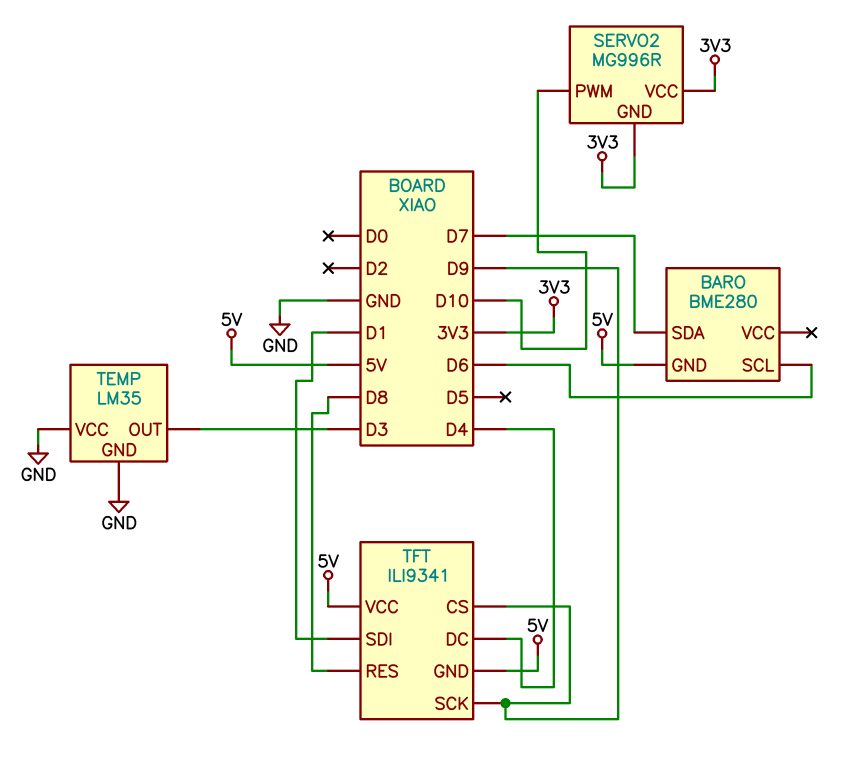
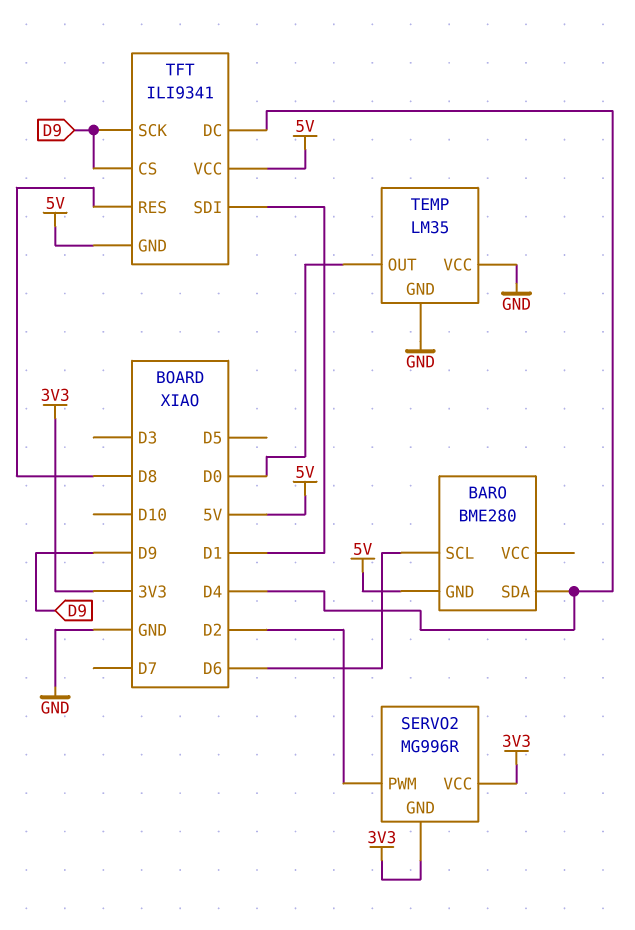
BARO pin SDA: D7 -> D4
SERVO2 pin PWM: D10 -> D2
TEMP pin OUT: D3 -> D0

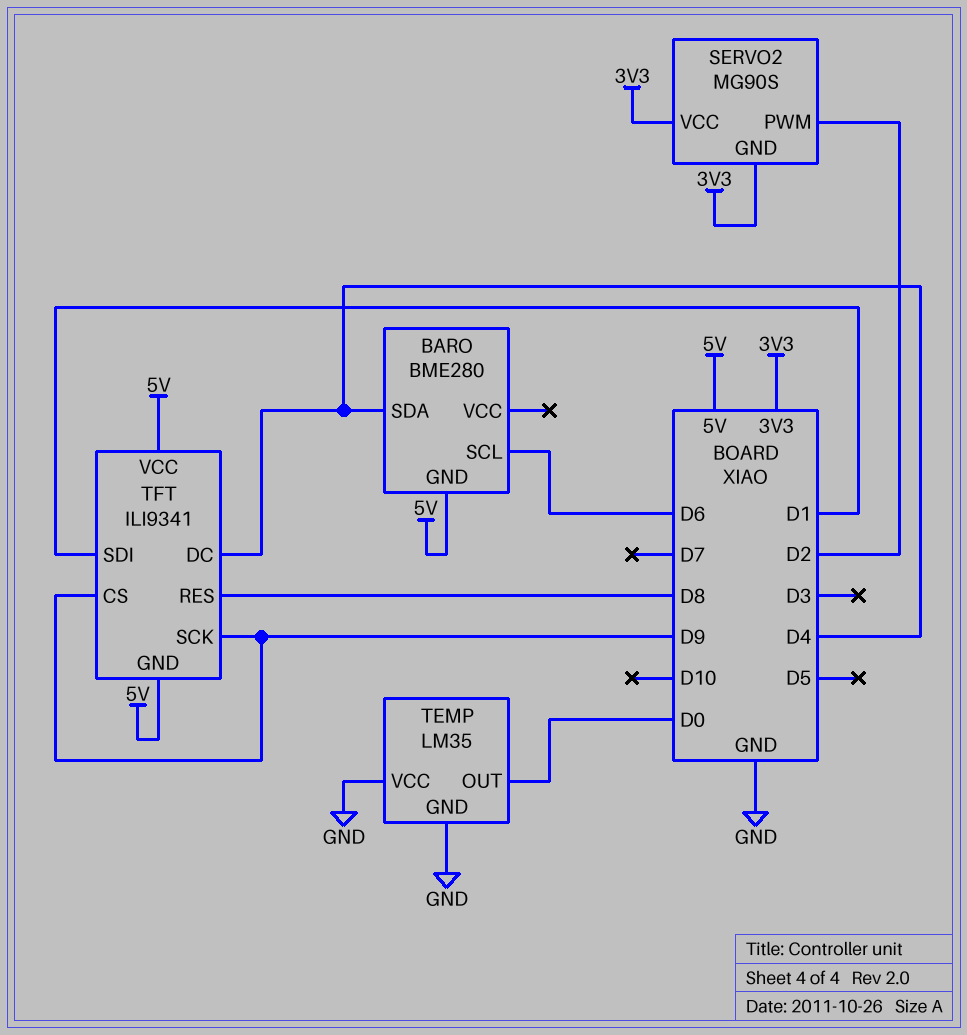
SERVO2: MG996R -> MG90S

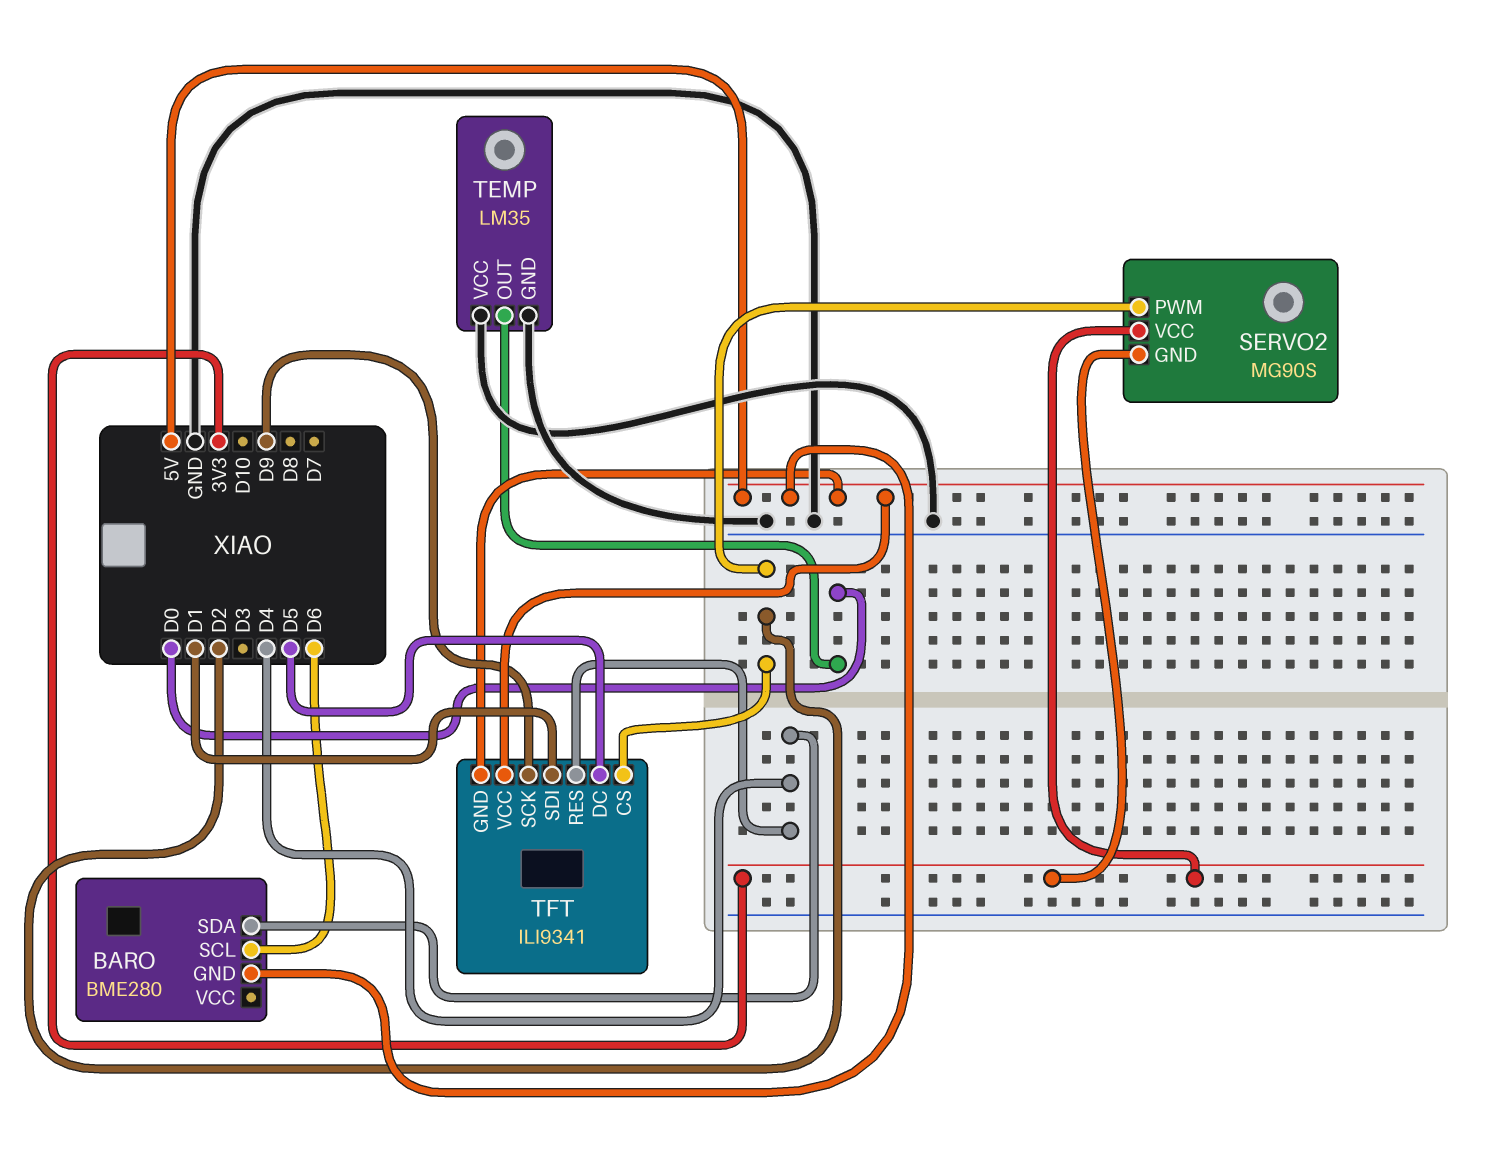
TFT pin CS: D9 -> D2
TFT pin DC: D4 -> D5
TFT pin RES: D8 -> D4

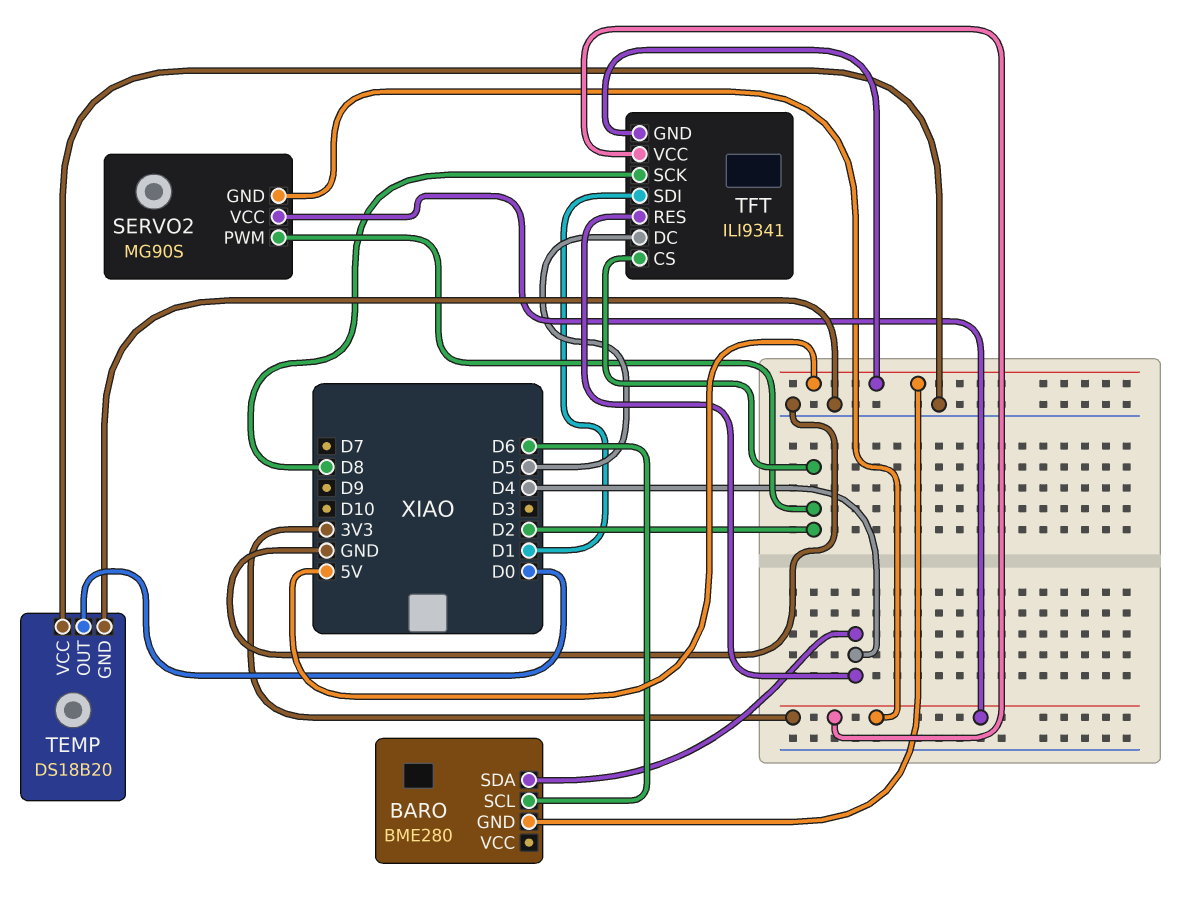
TEMP: LM35 -> DS18B20
TFT pin SCK: D9 -> D8
TFT pin VCC: 5V -> 3V3

